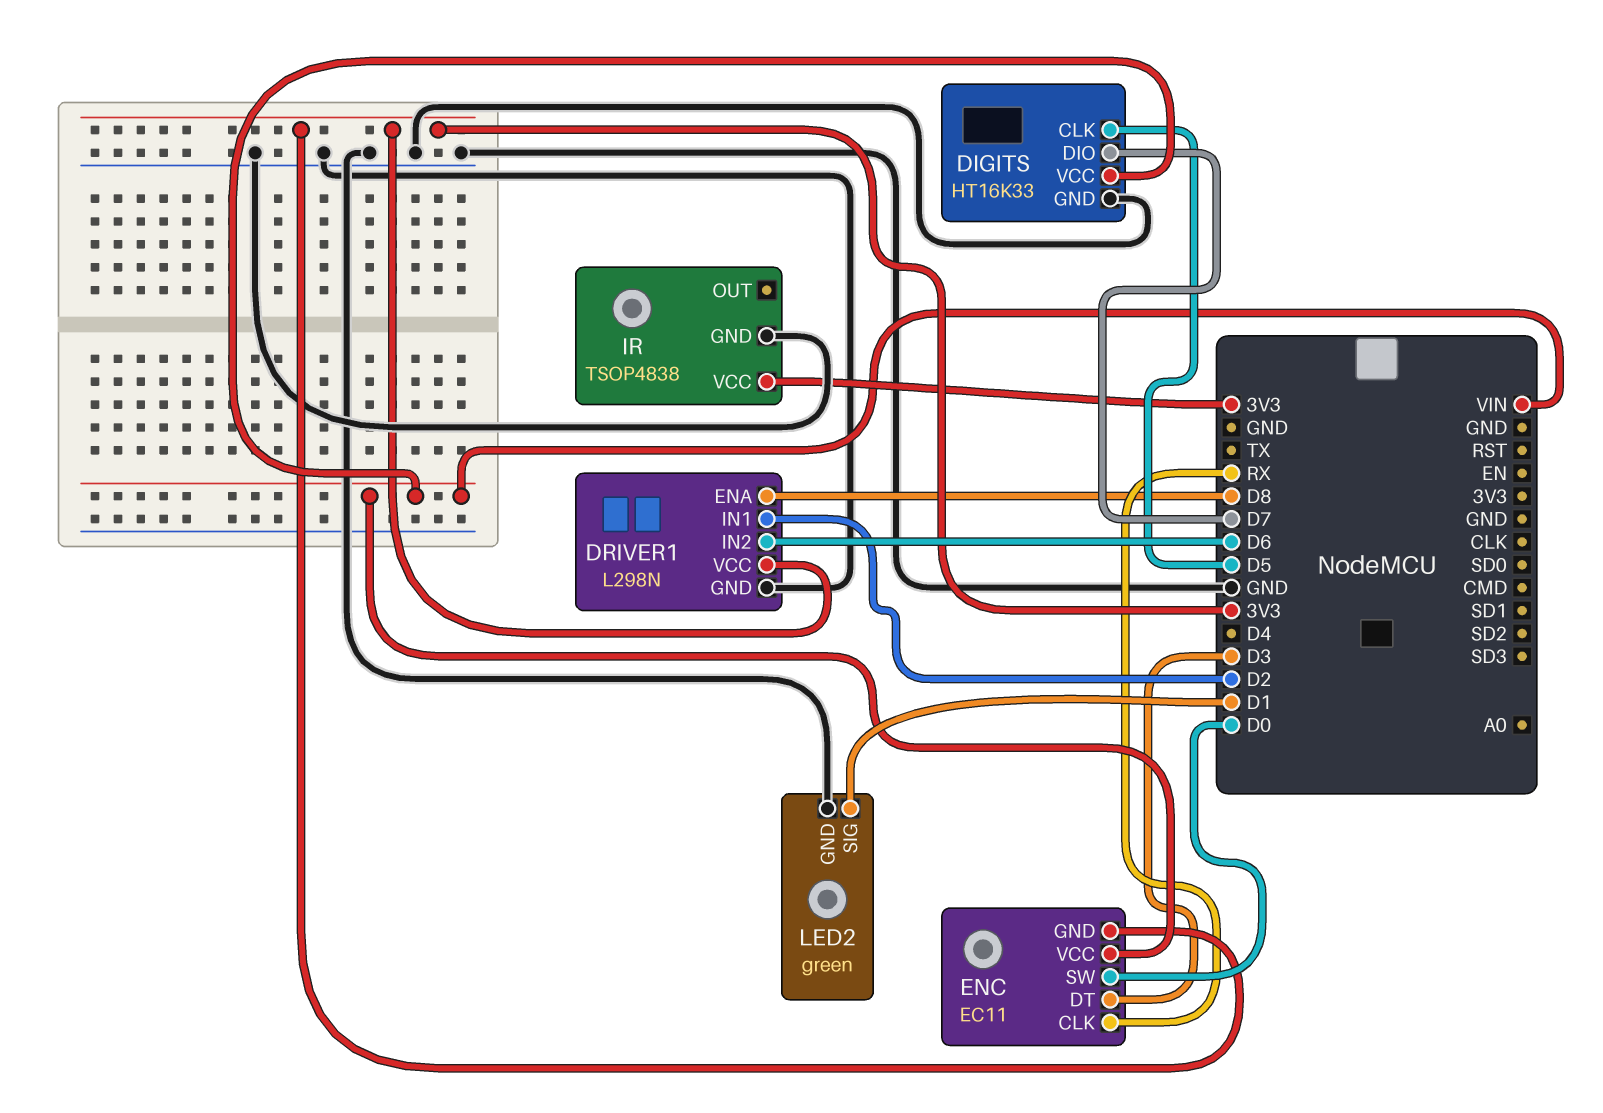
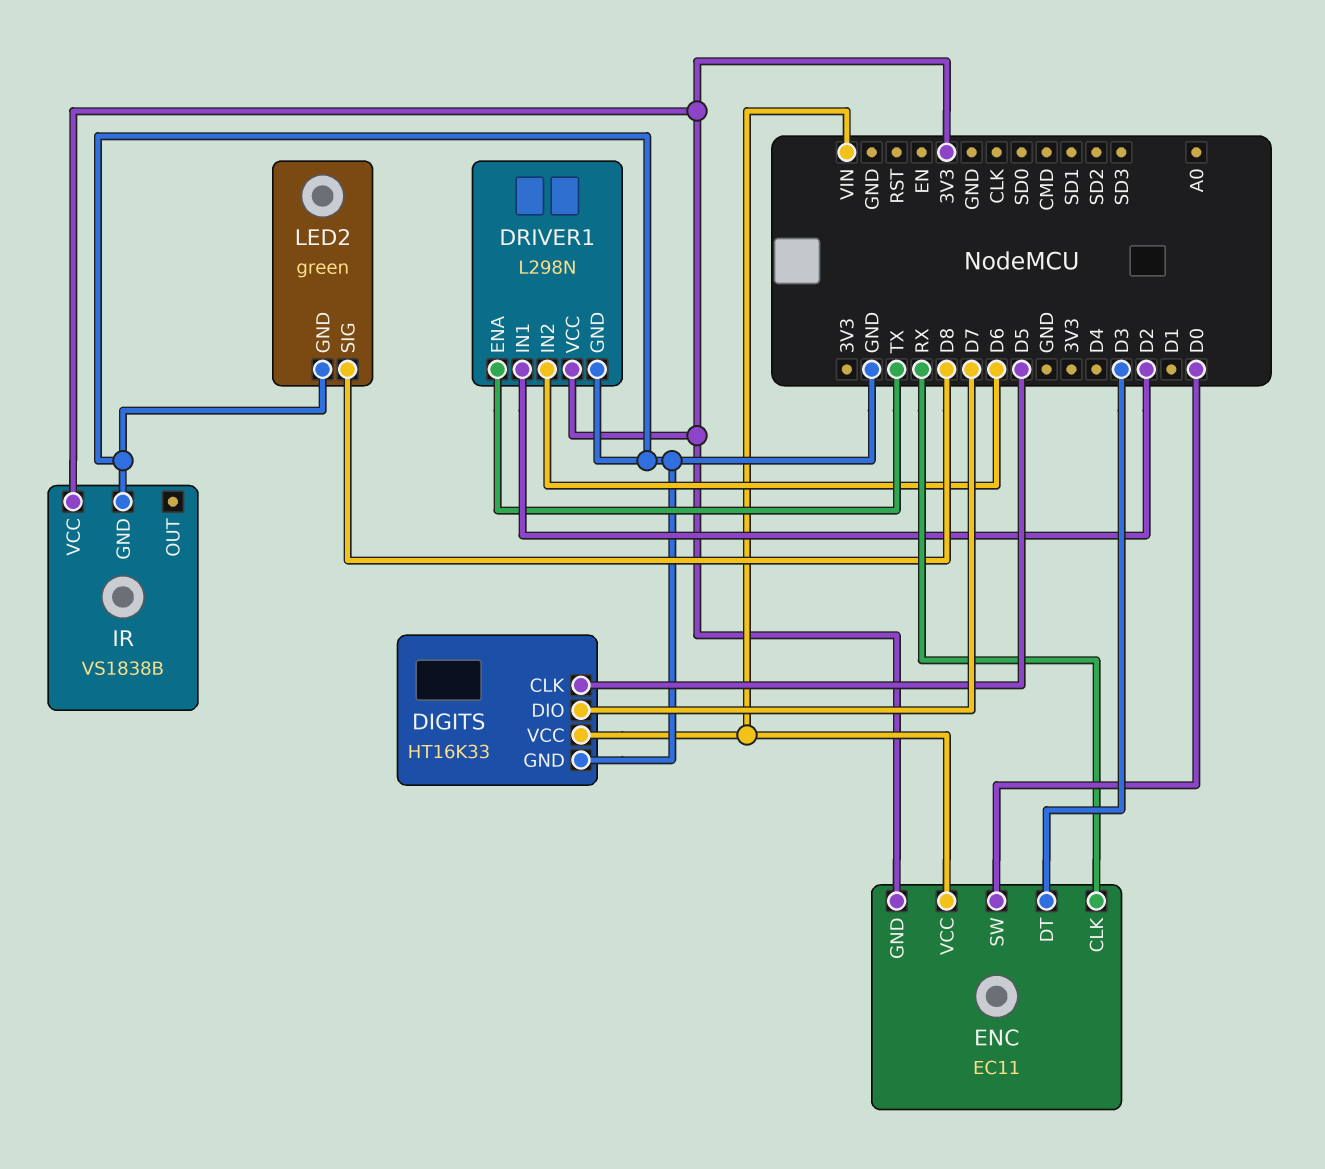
DRIVER1 pin ENA: D8 -> TX
IR: TSOP4838 -> VS1838B
LED2 pin SIG: D1 -> D8

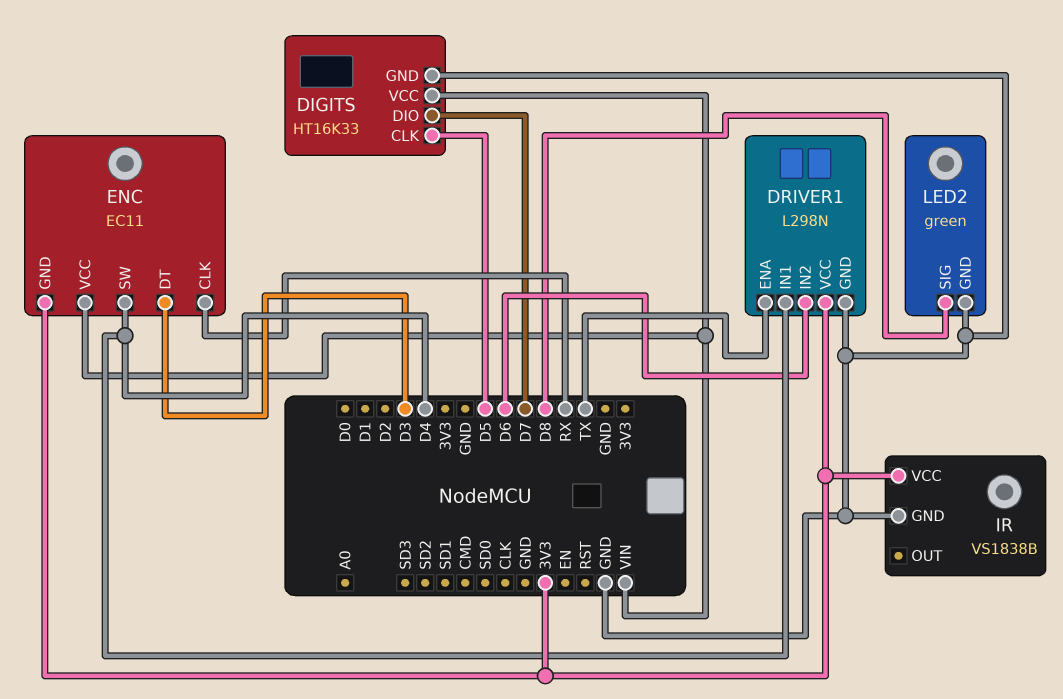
DRIVER1 pin IN1: D2 -> D4
ENC pin SW: D0 -> D4

